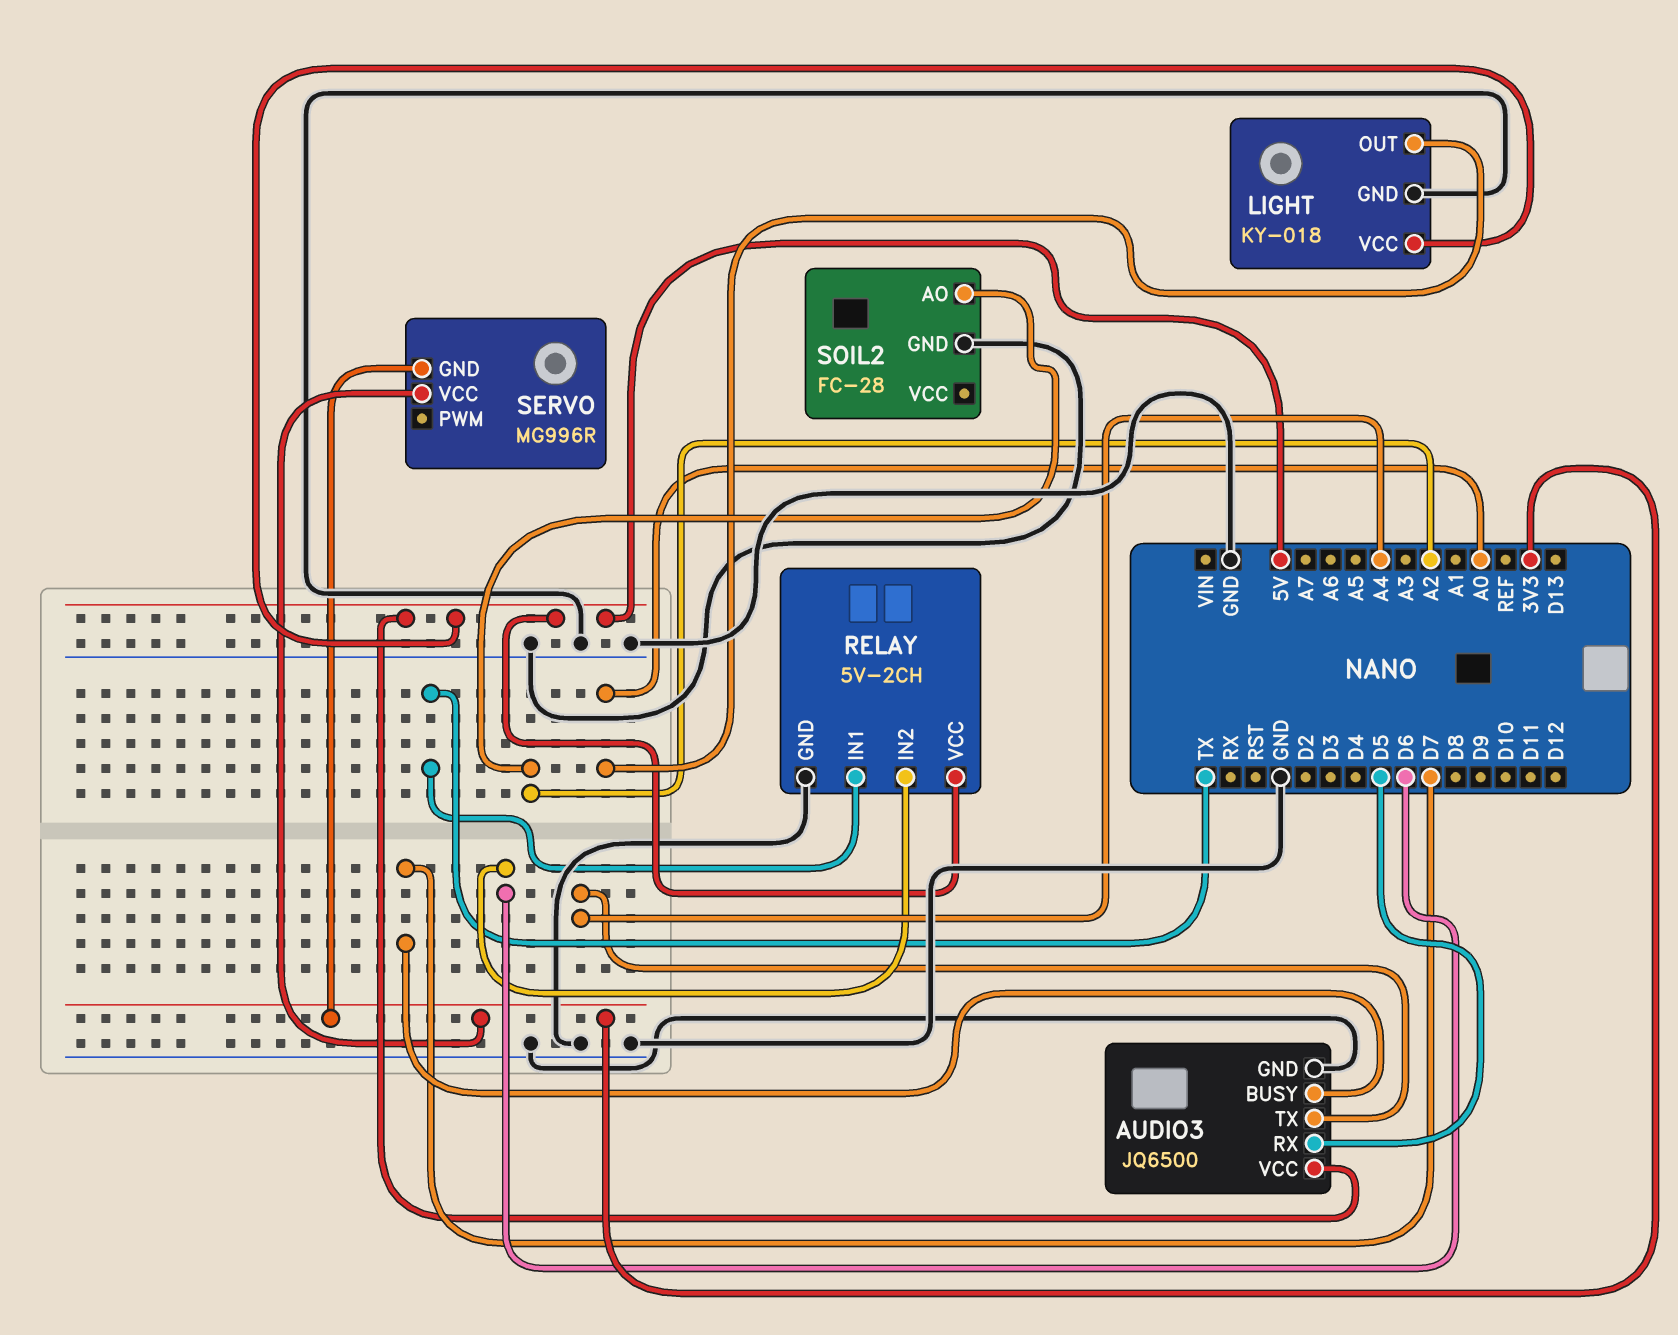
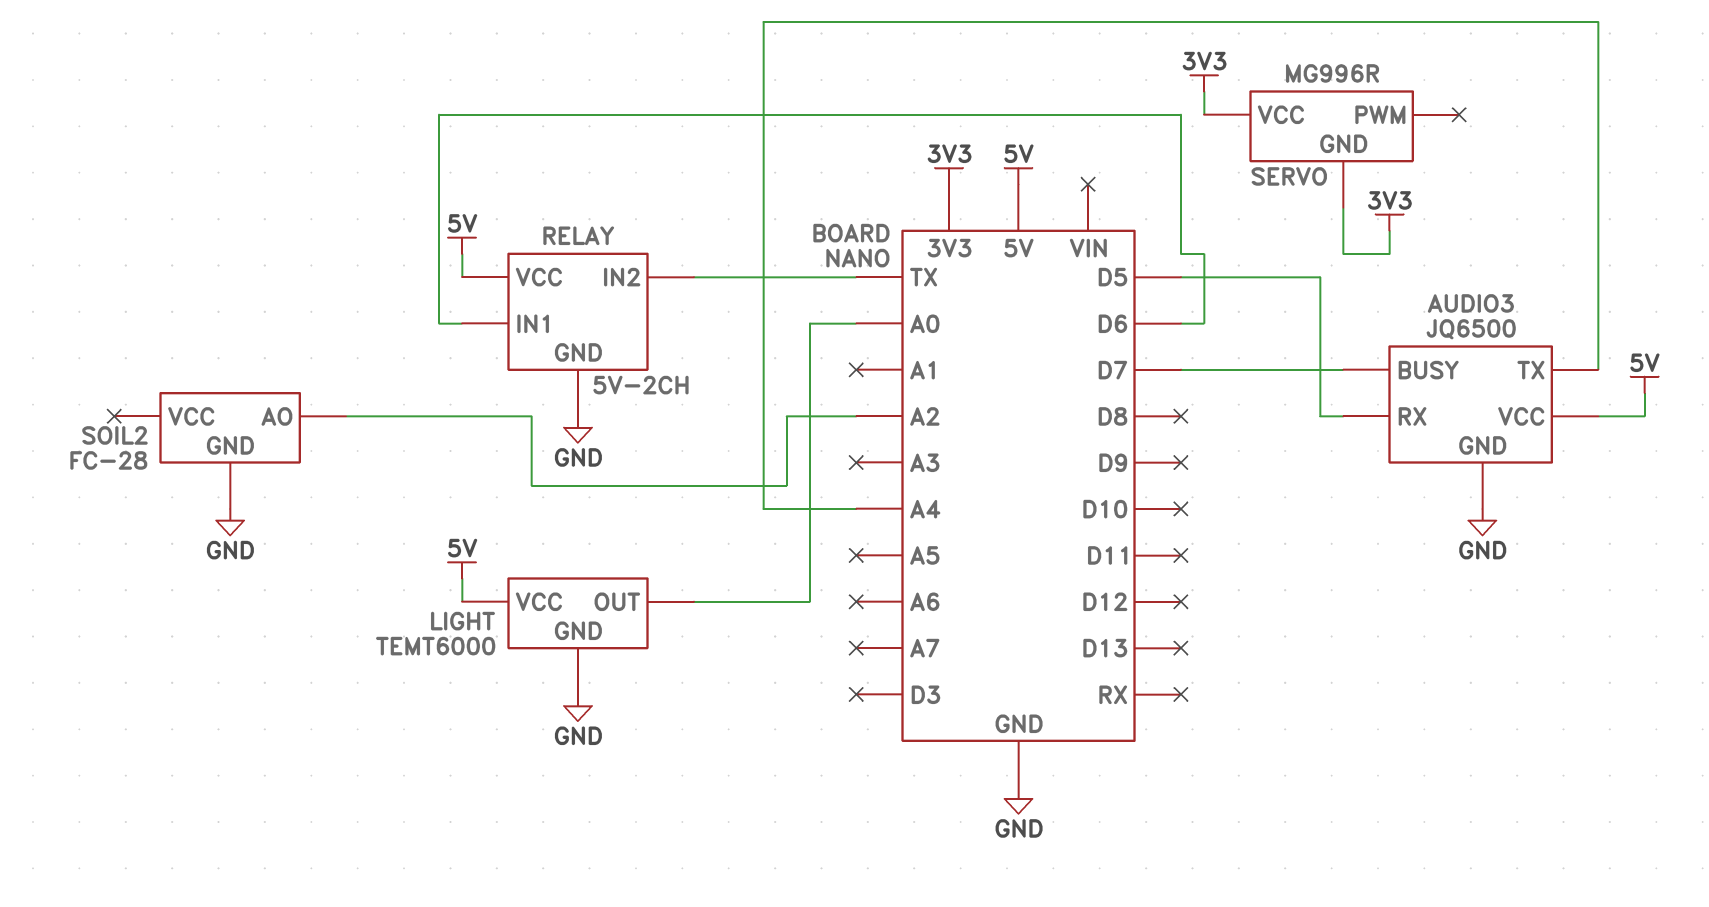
LIGHT: KY-018 -> TEMT6000
RELAY pin IN1: TX -> D6
RELAY pin IN2: D6 -> TX

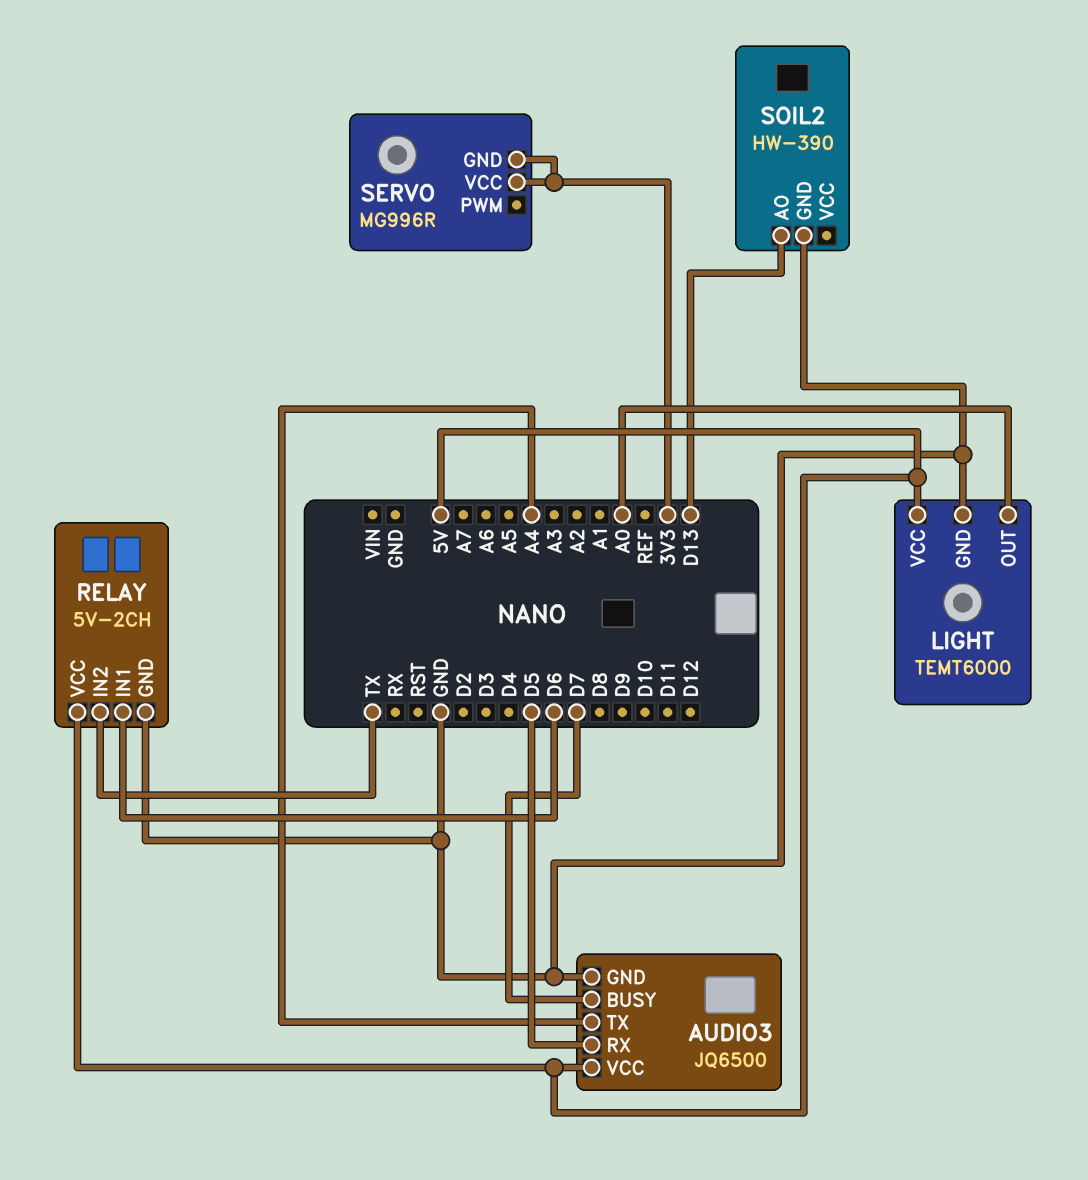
SOIL2: FC-28 -> HW-390
SOIL2 pin AO: A2 -> D13

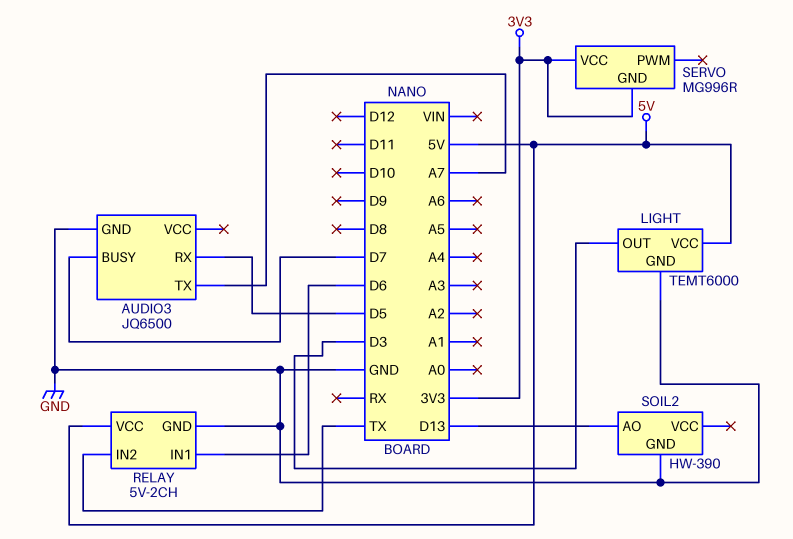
AUDIO3 pin TX: A4 -> A7
AUDIO3 pin VCC: 5V -> none
LIGHT pin OUT: A0 -> D3

